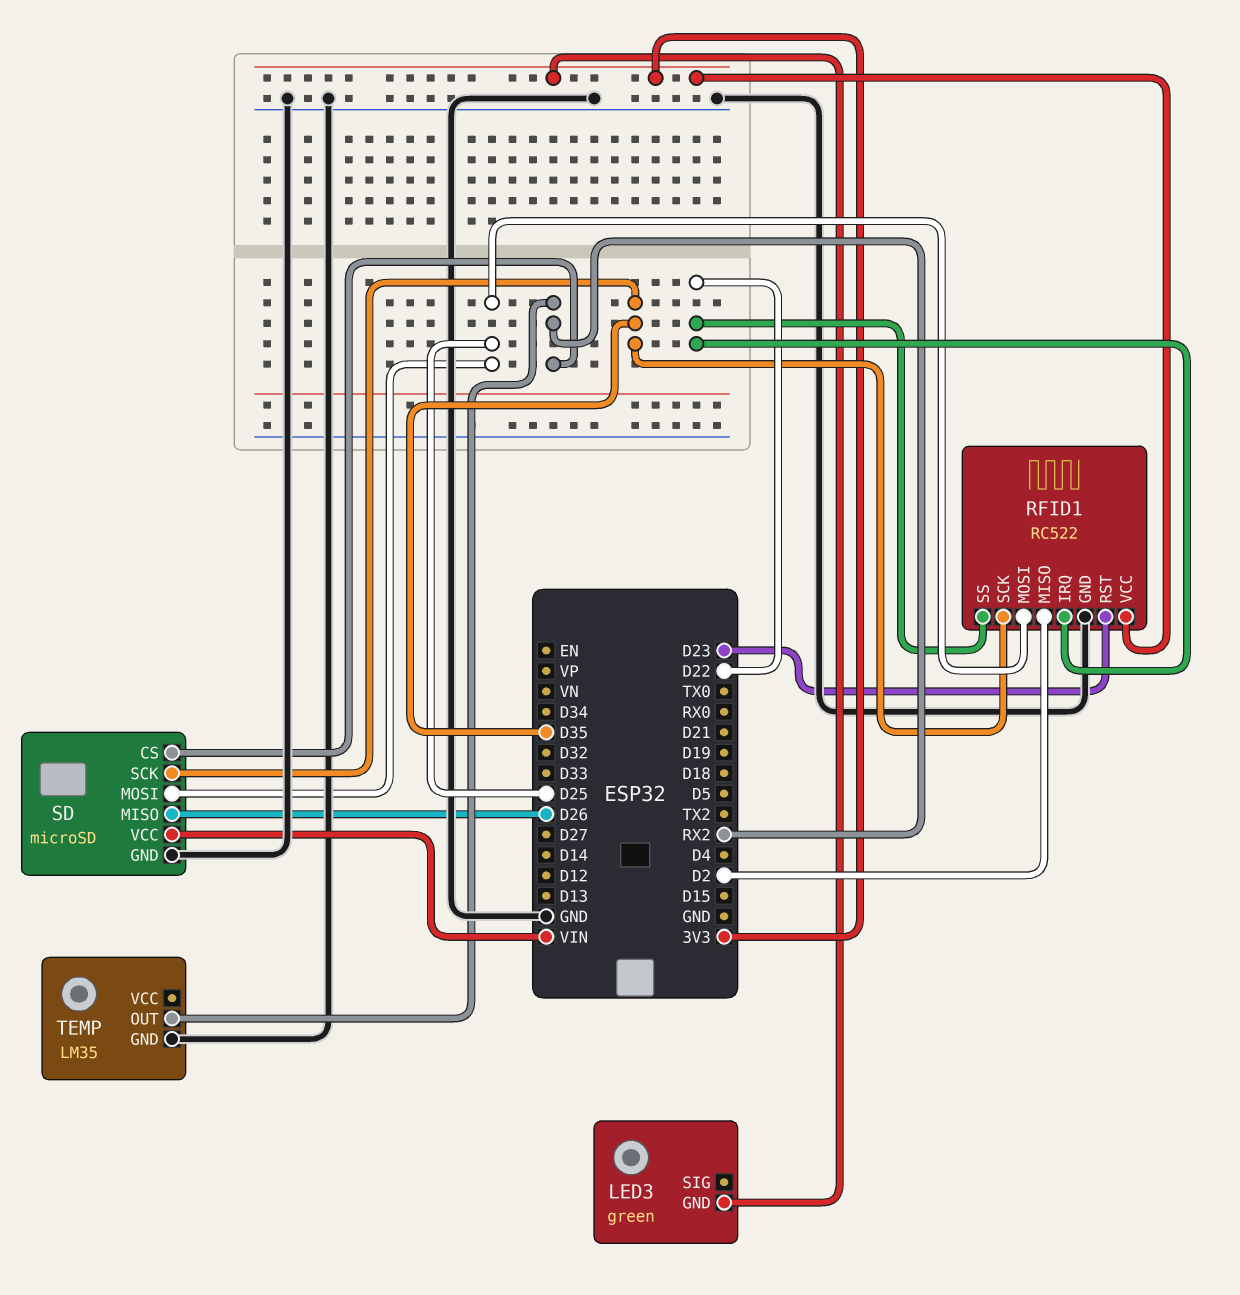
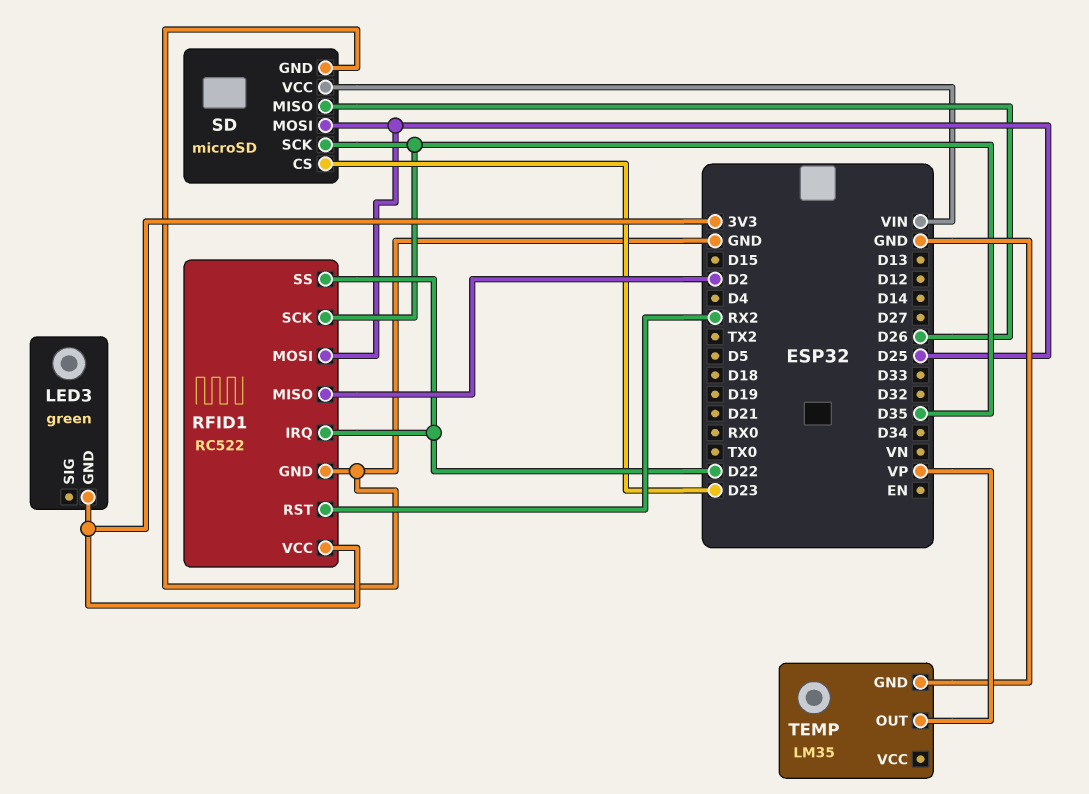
RFID1 pin RST: D23 -> RX2
SD pin CS: RX2 -> D23
TEMP pin OUT: RX2 -> VP

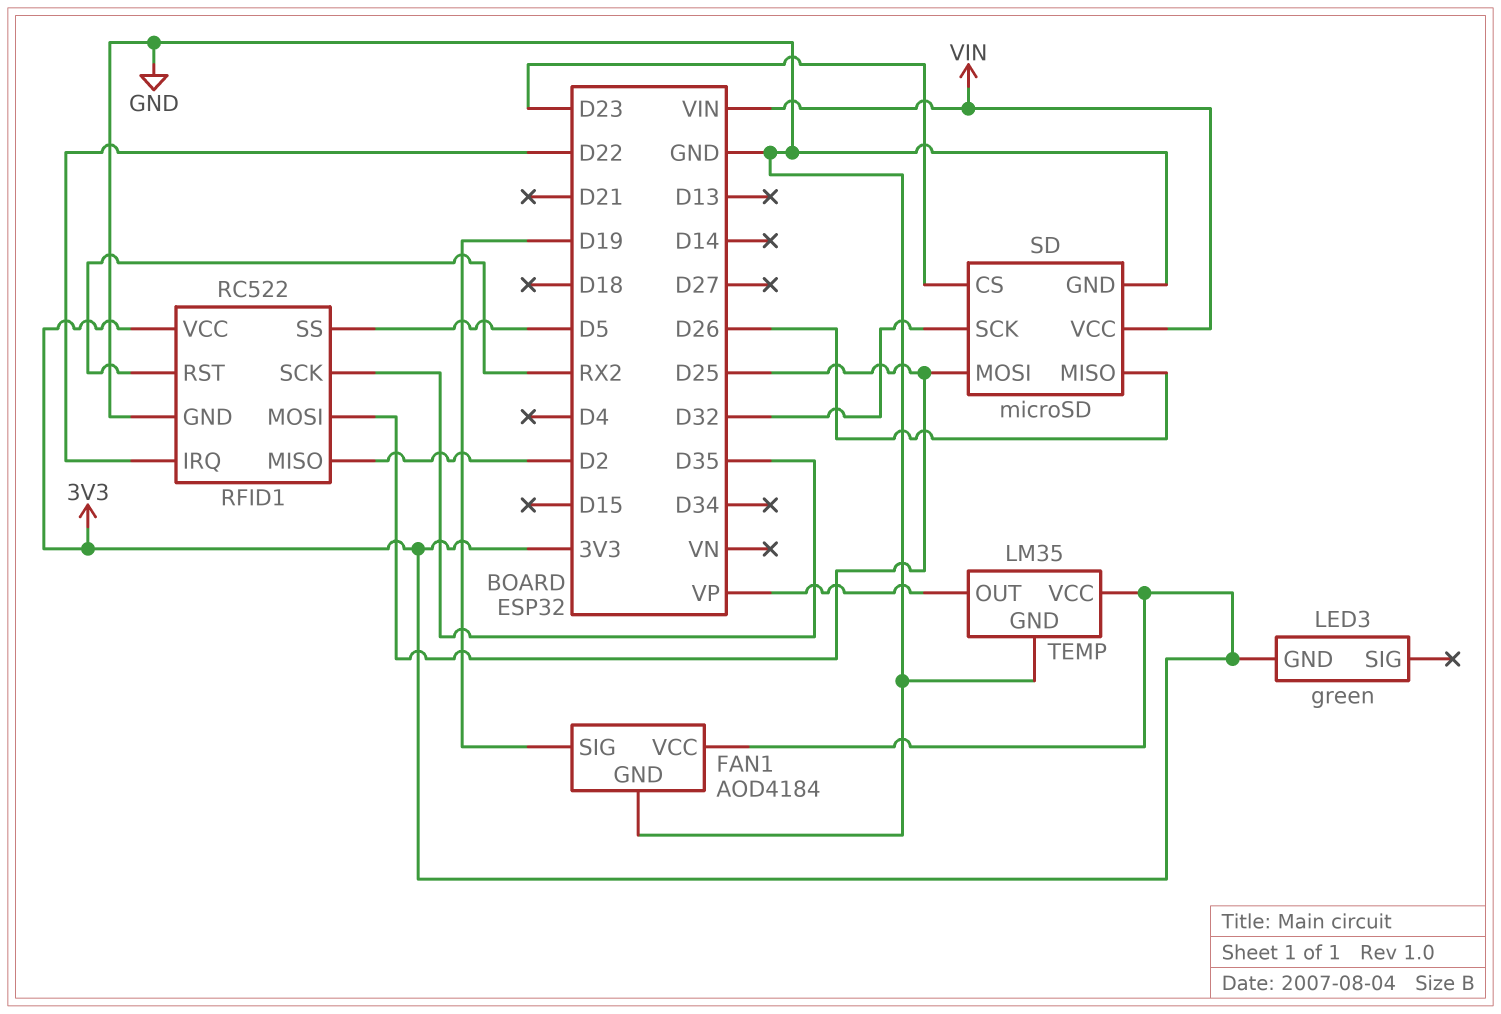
FAN1: none -> AOD4184
FAN1 pin GND: none -> GND
FAN1 pin SIG: none -> D19
FAN1 pin VCC: none -> 3V3
RFID1 pin SS: D22 -> D5
SD pin SCK: D35 -> D32
TEMP pin VCC: none -> 3V3

